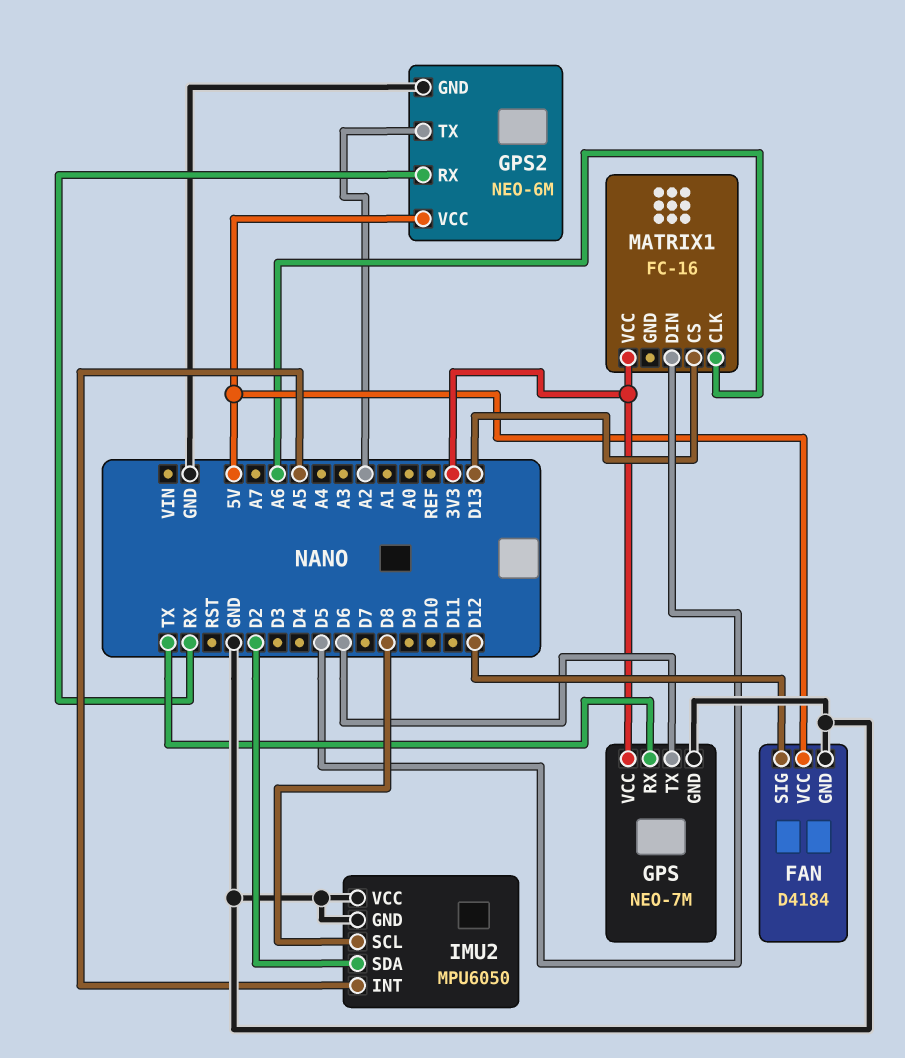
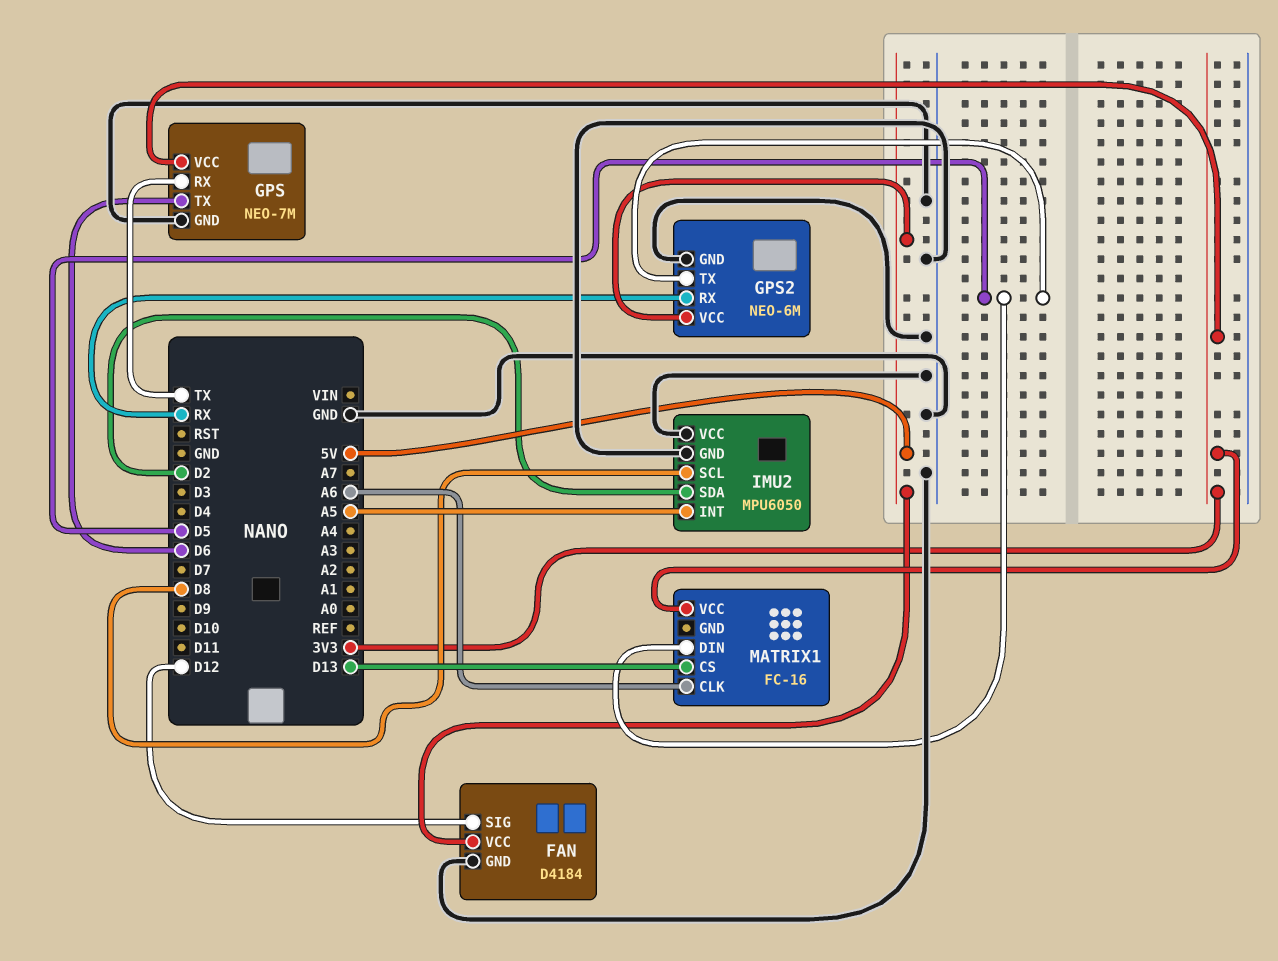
GPS2 pin TX: A2 -> D5

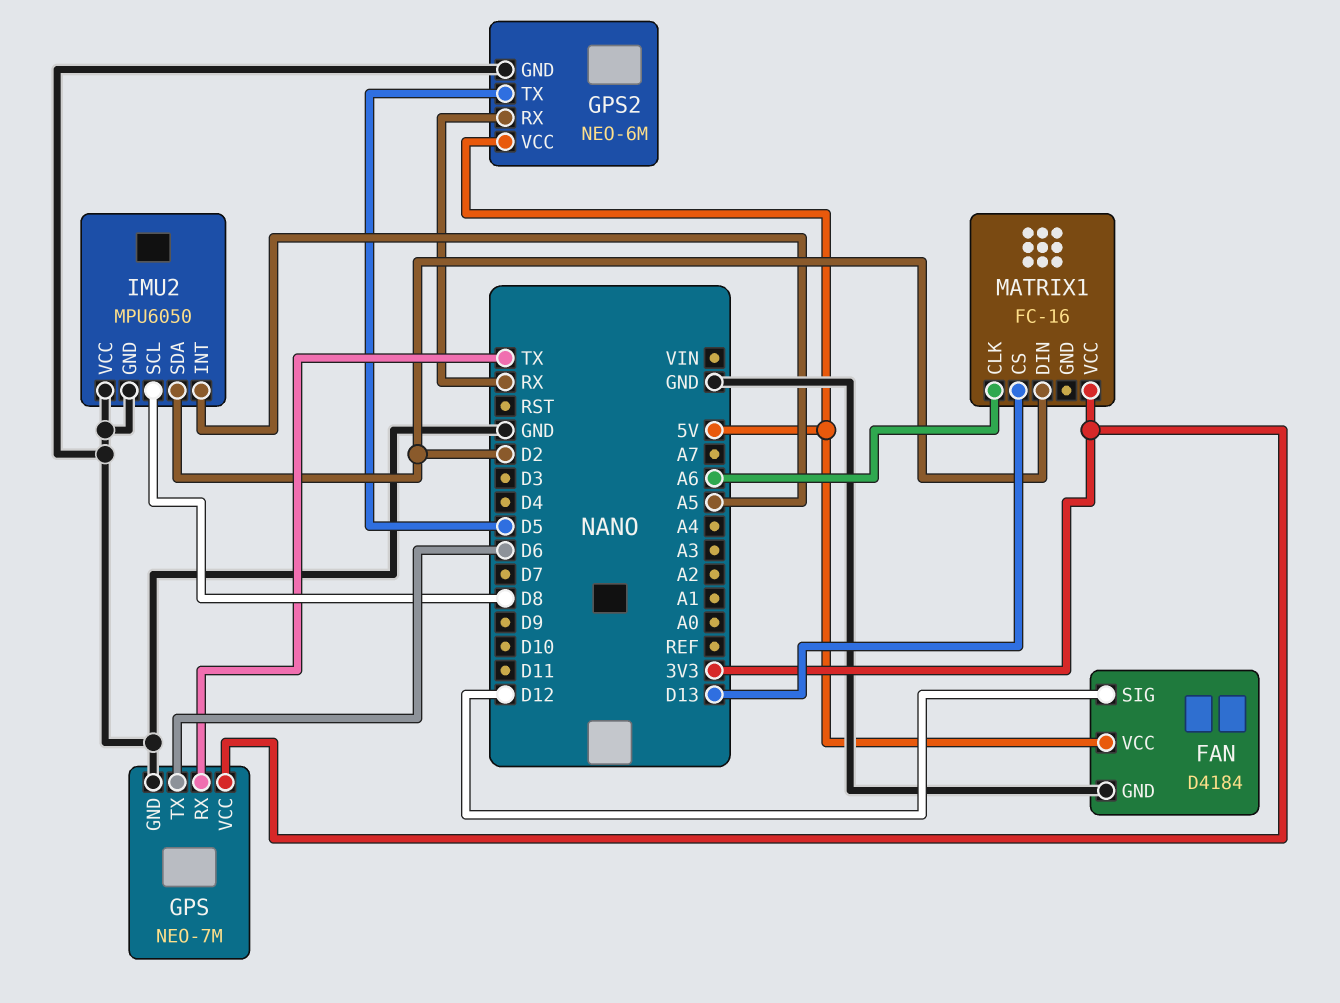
MATRIX1 pin DIN: D5 -> D2

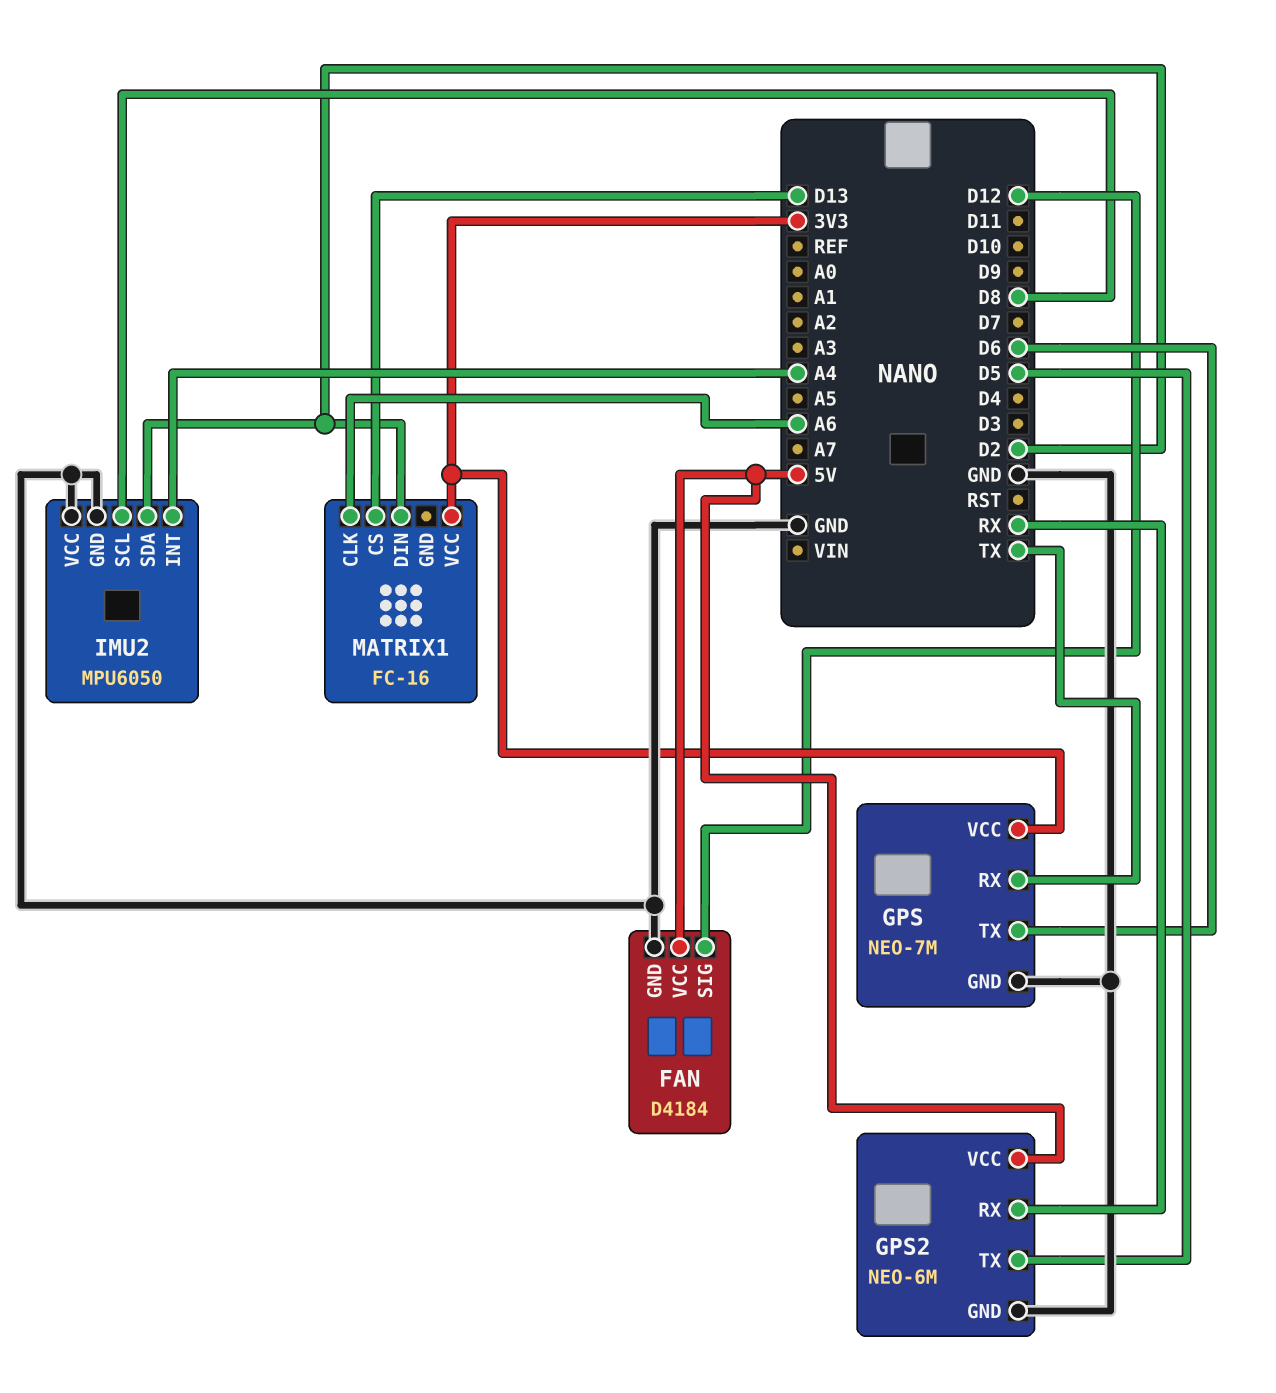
IMU2 pin INT: A5 -> A4

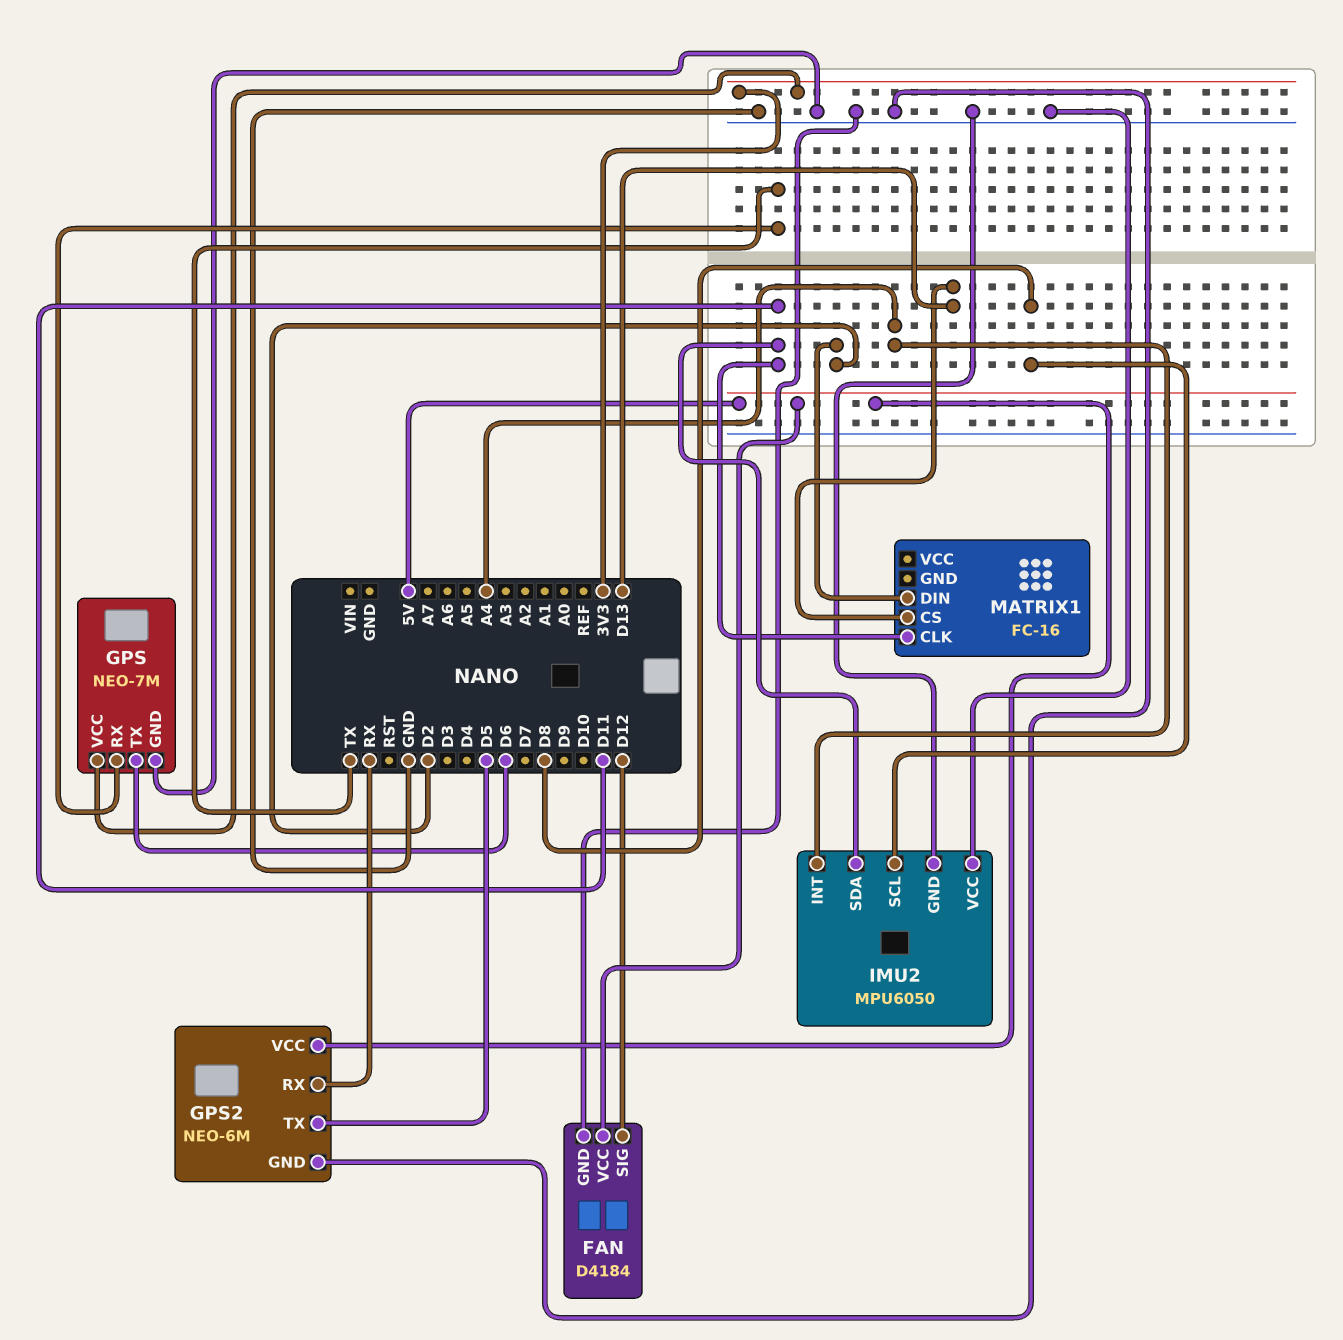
IMU2 pin SDA: D2 -> D11
MATRIX1 pin CLK: A6 -> D11
MATRIX1 pin VCC: 3V3 -> none

